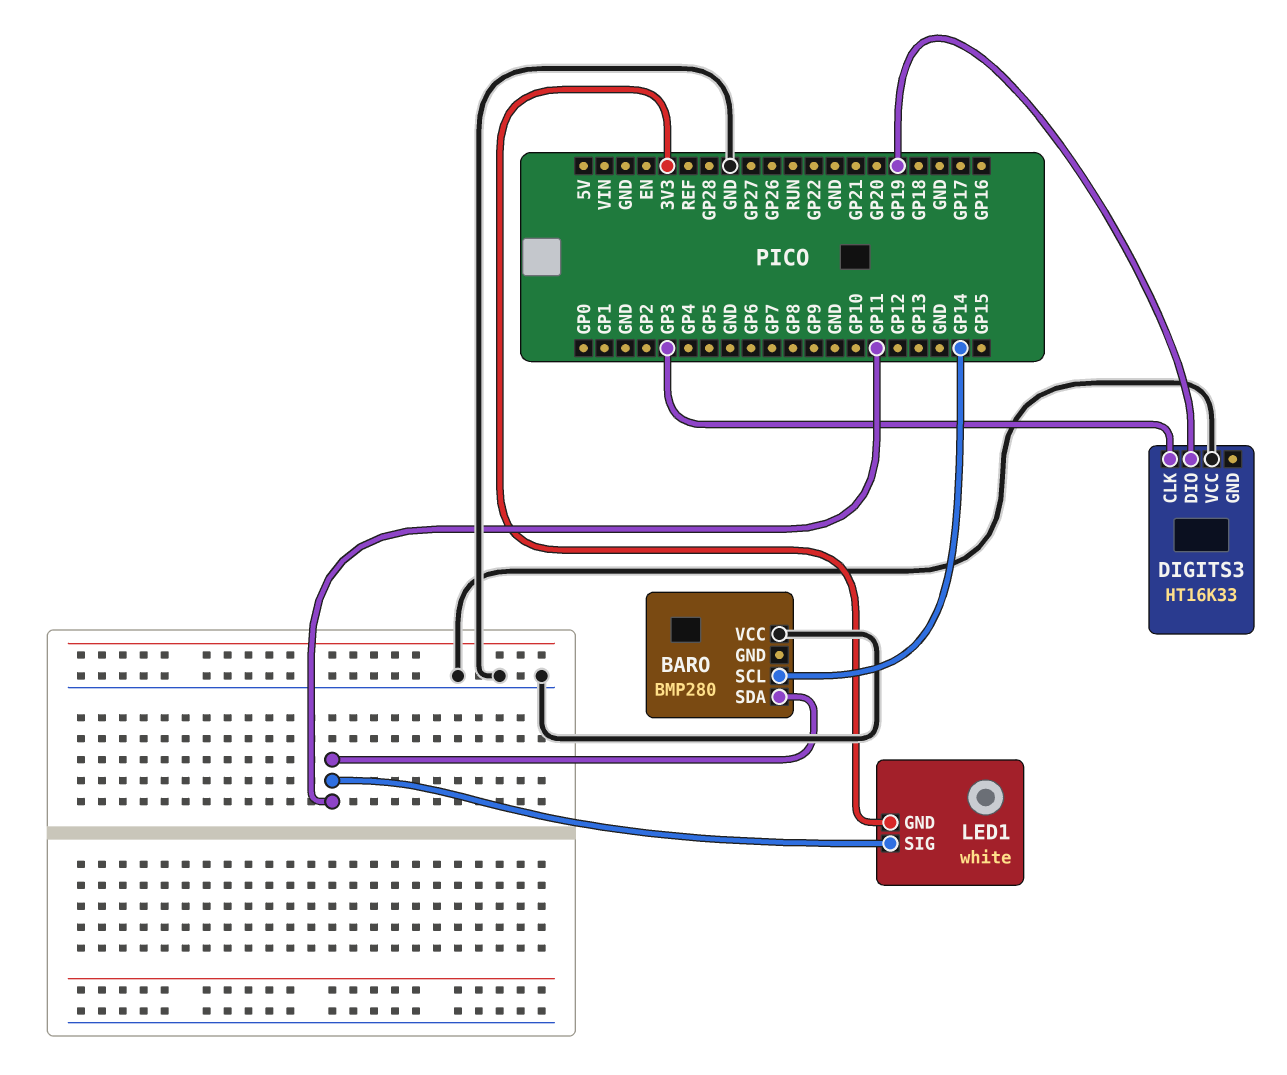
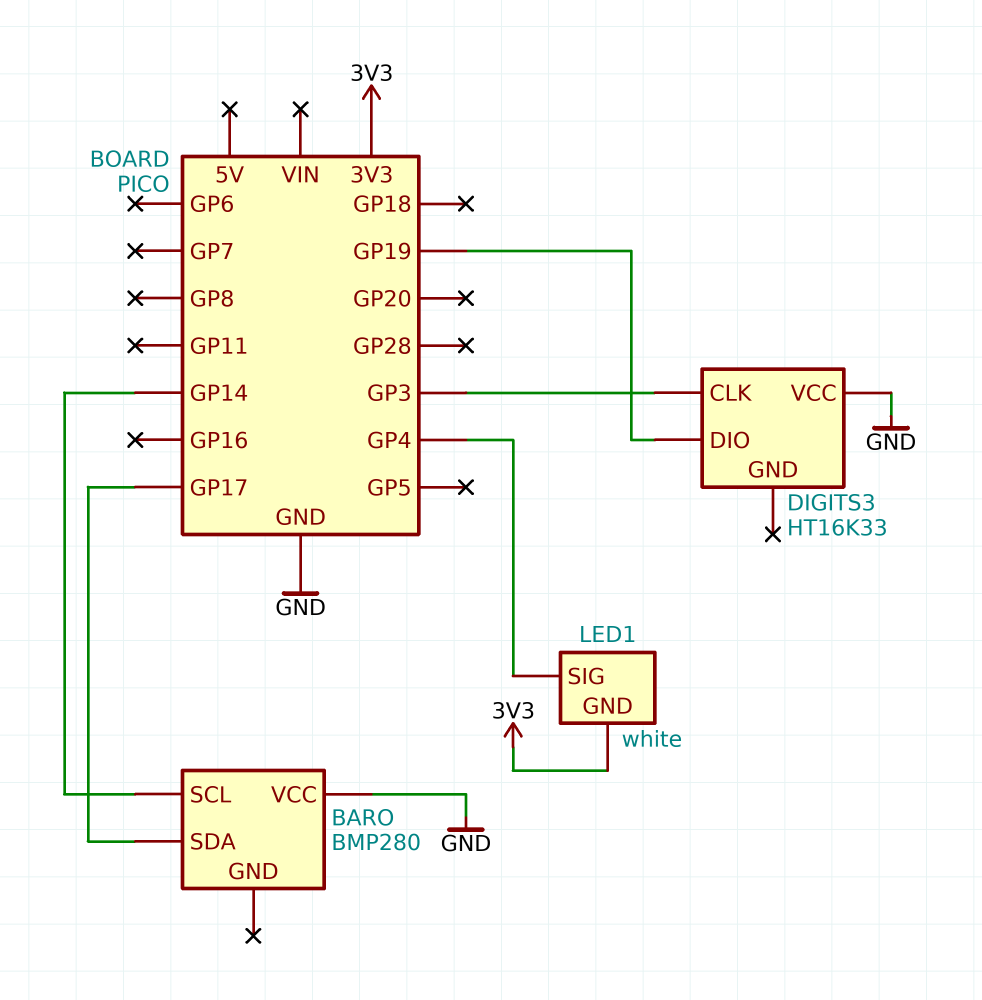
BARO pin SDA: GP11 -> GP17
LED1 pin SIG: GP11 -> GP4

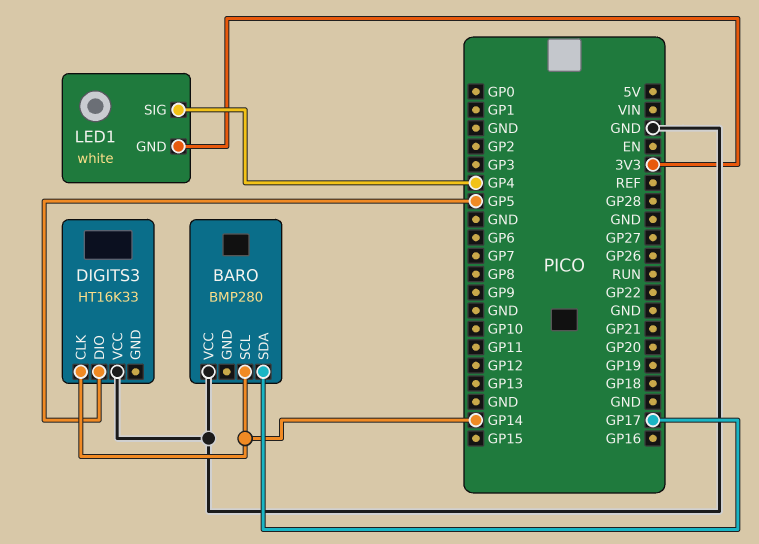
DIGITS3 pin CLK: GP3 -> GP14
DIGITS3 pin DIO: GP19 -> GP5

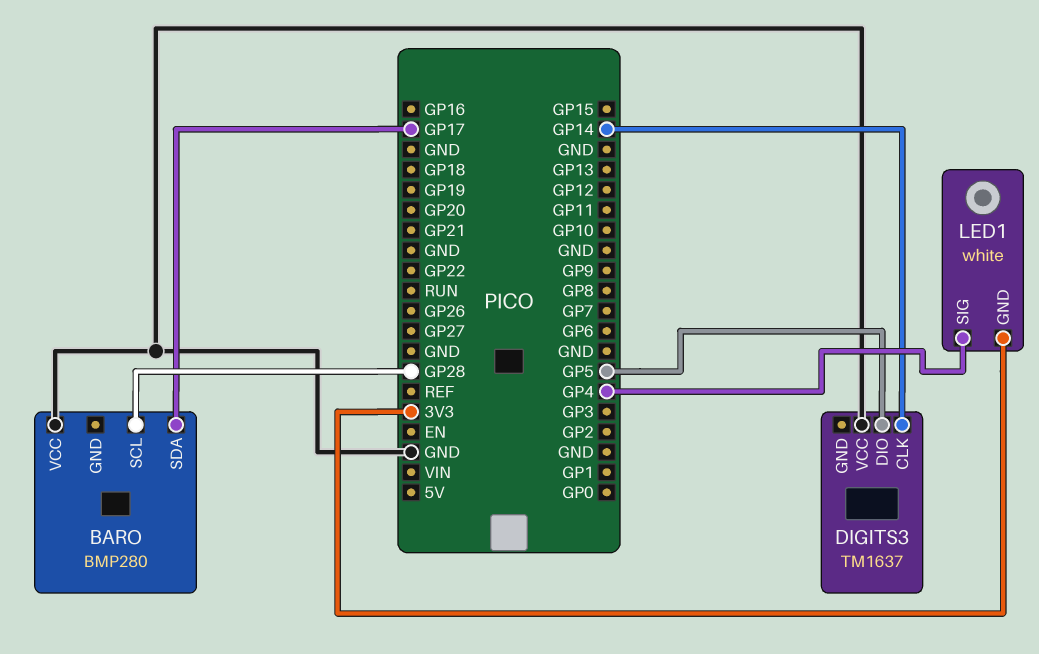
BARO pin SCL: GP14 -> GP28
DIGITS3: HT16K33 -> TM1637

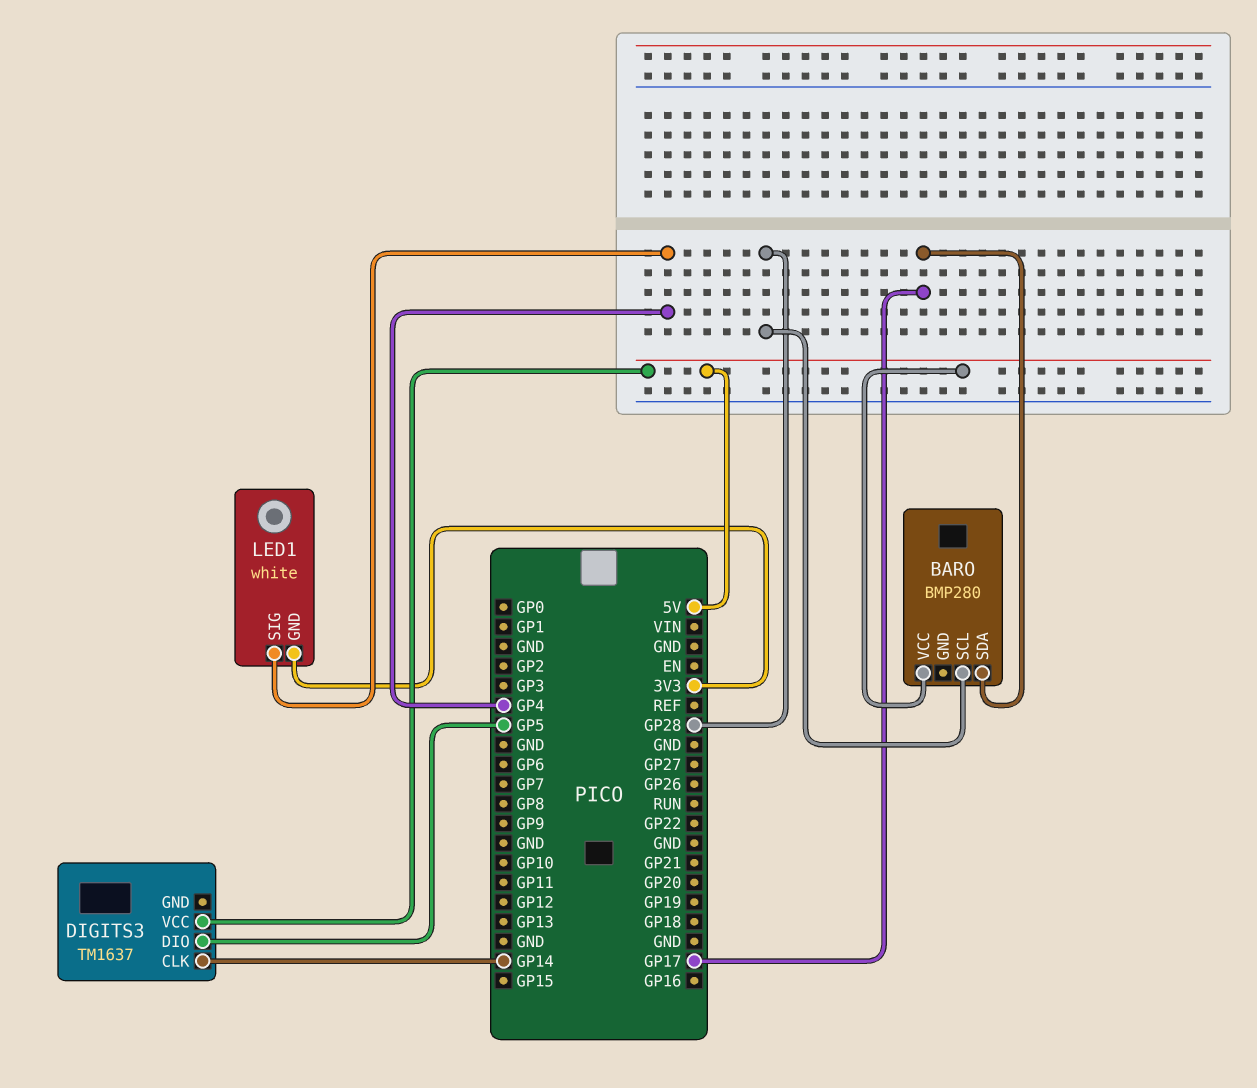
BARO pin VCC: GND -> 5V
DIGITS3 pin VCC: GND -> 5V

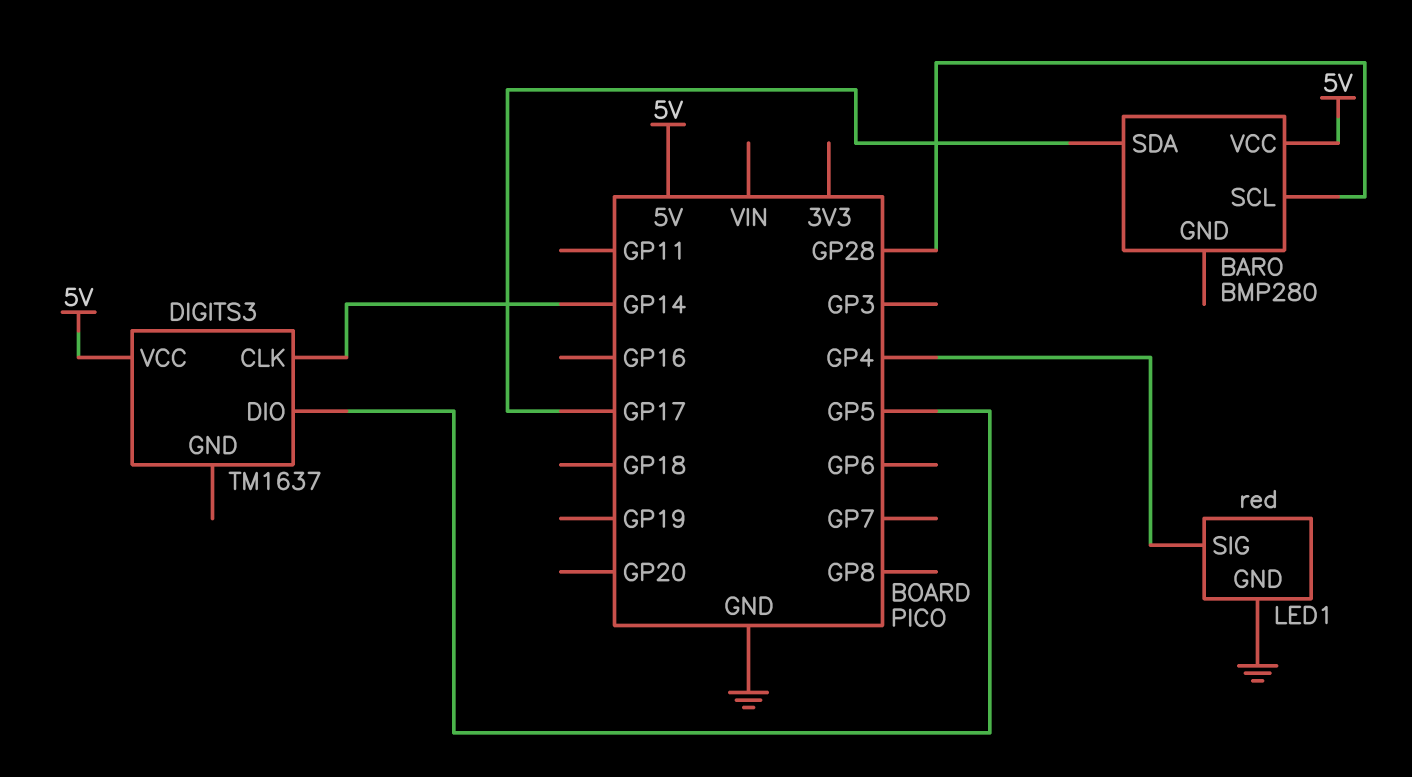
LED1: white -> red
LED1 pin GND: 3V3 -> GND

